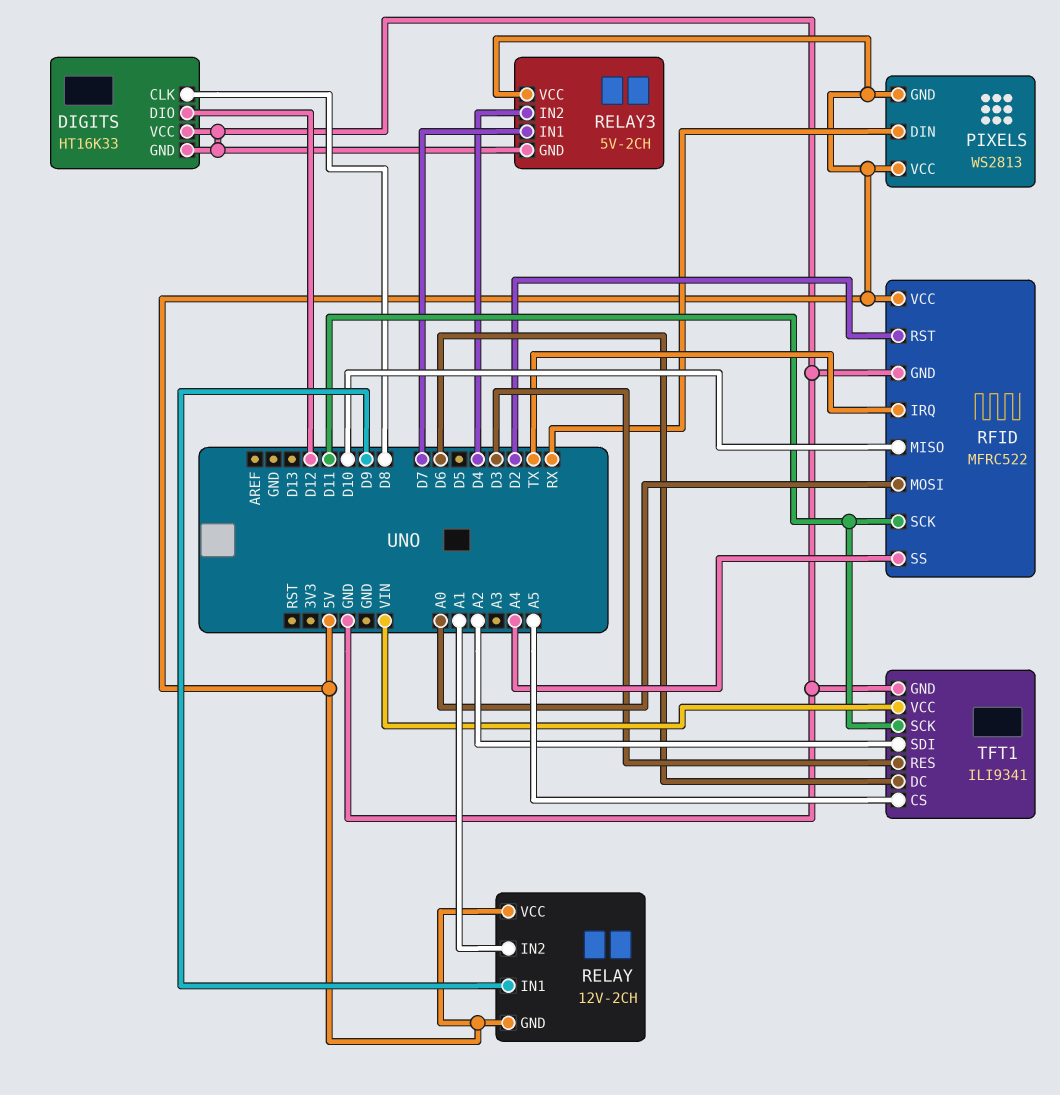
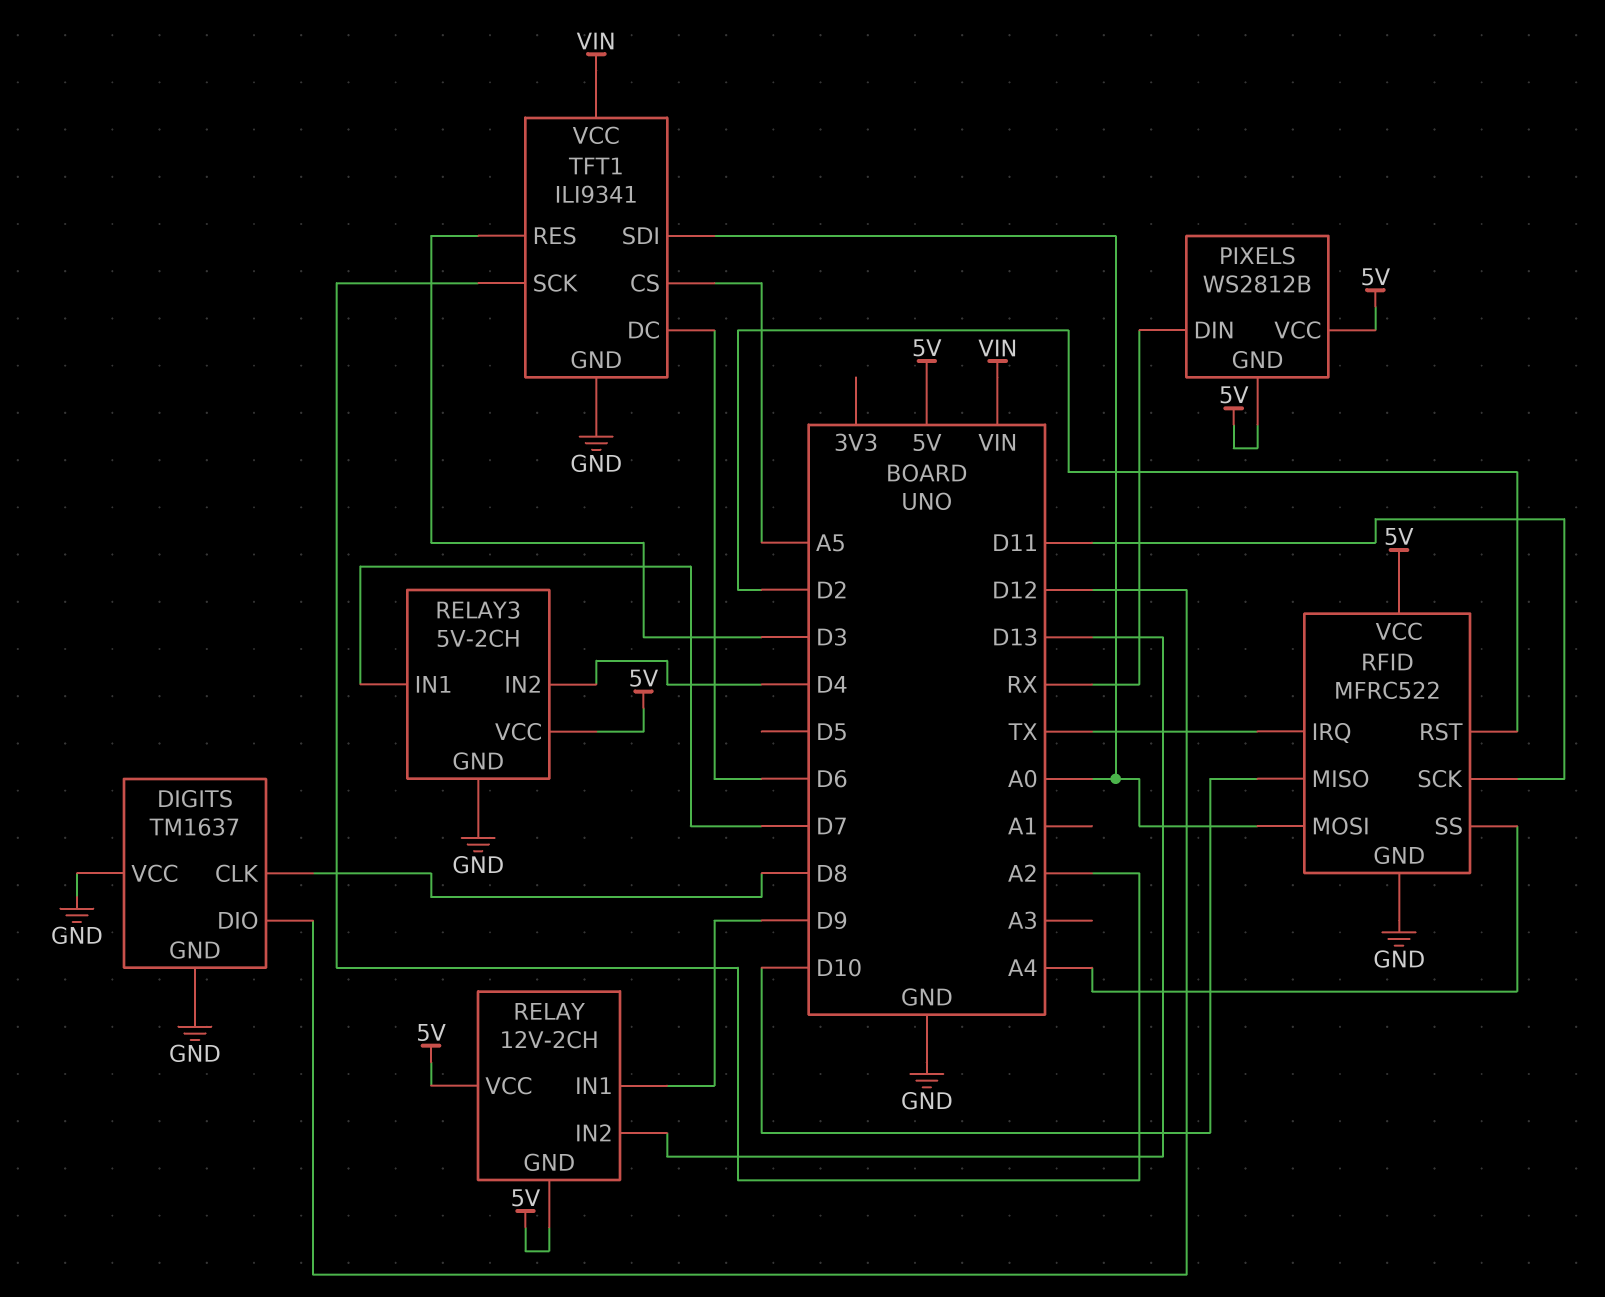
DIGITS: HT16K33 -> TM1637
PIXELS: WS2813 -> WS2812B
RELAY pin IN2: A1 -> D13
TFT1 pin SCK: D11 -> A2
TFT1 pin SDI: A2 -> A0

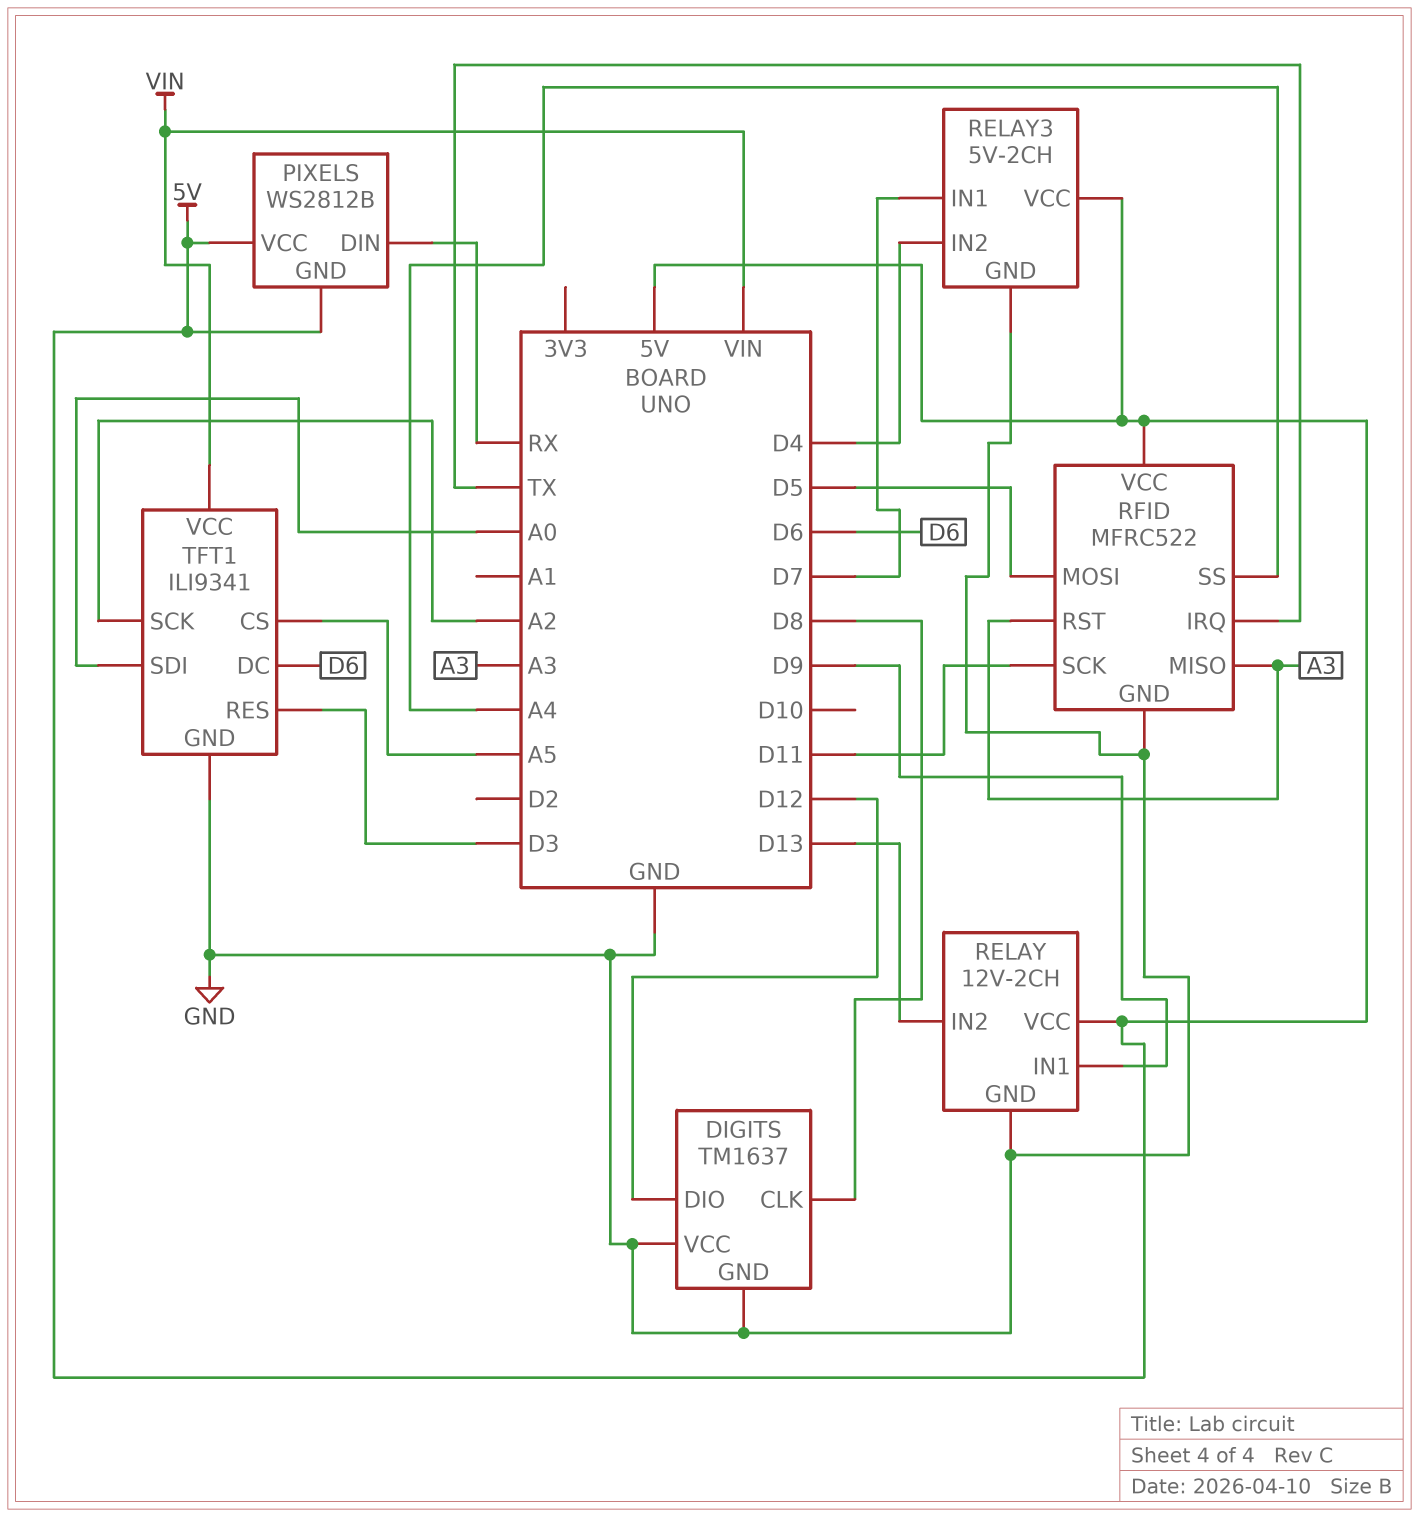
RELAY pin GND: 5V -> GND
RFID pin MISO: D10 -> A3
RFID pin MOSI: A0 -> D5
RFID pin RST: D2 -> A3

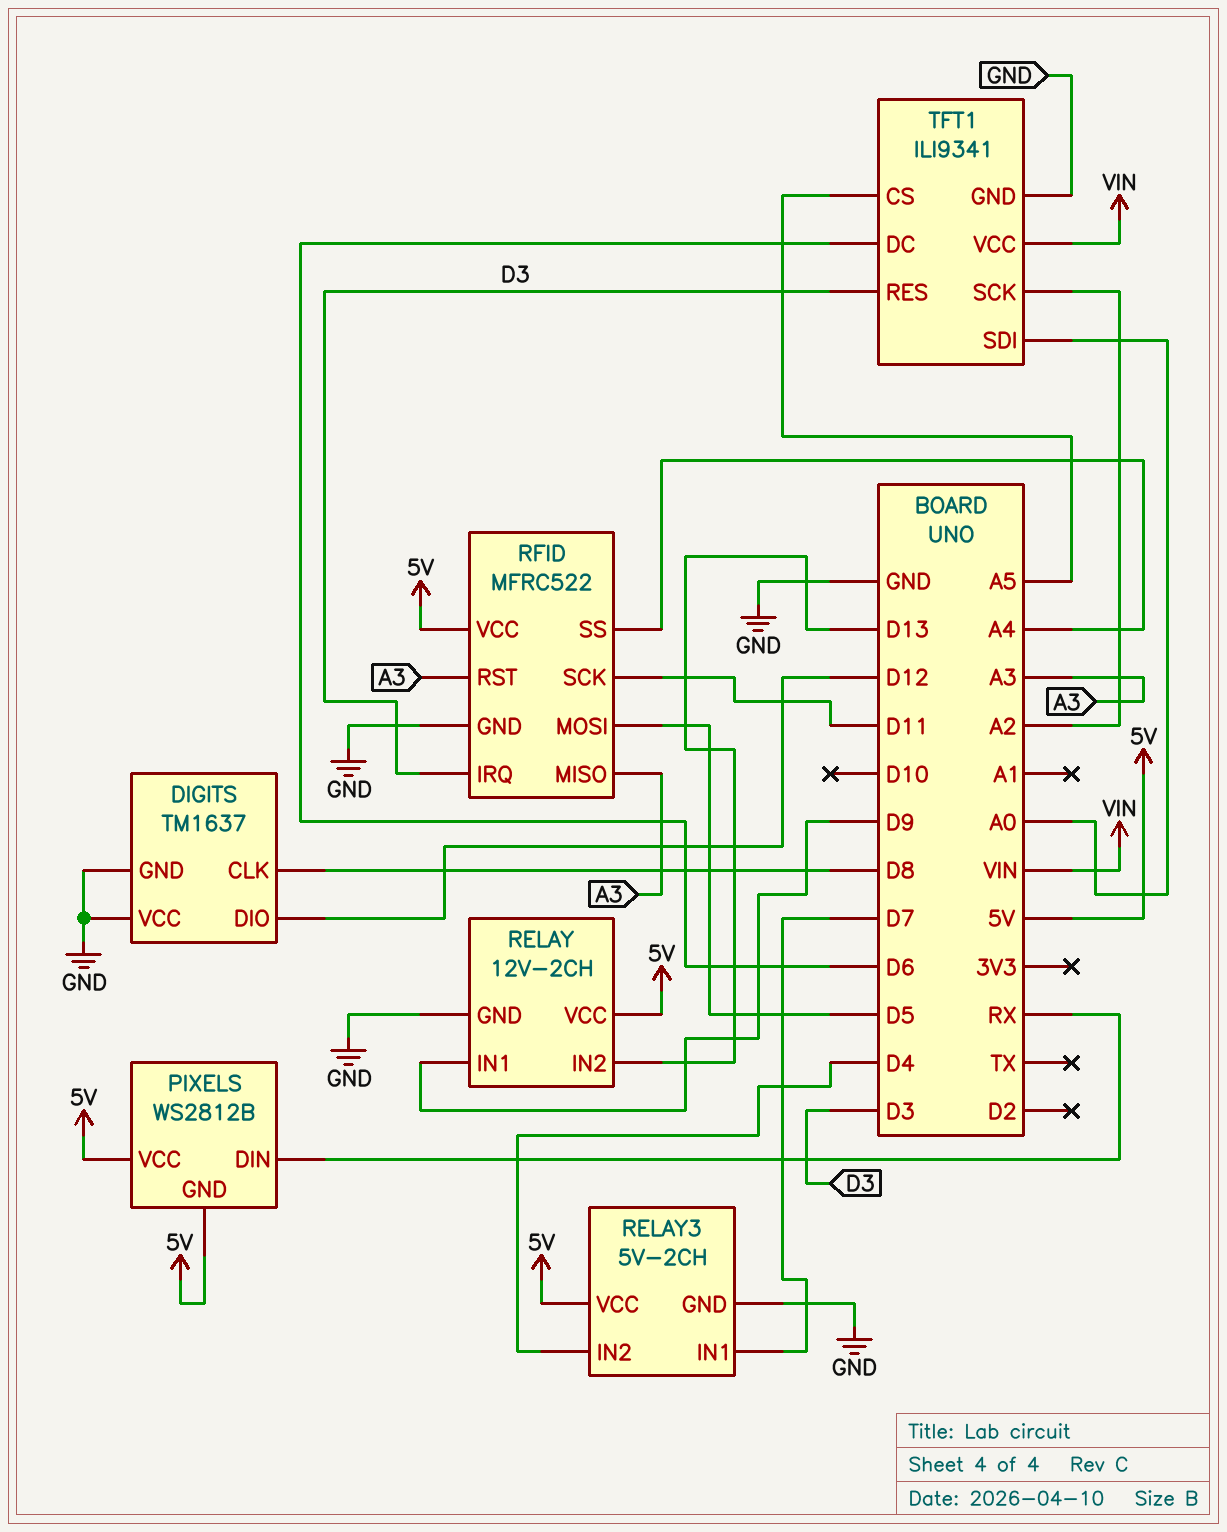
RFID pin IRQ: TX -> D3

